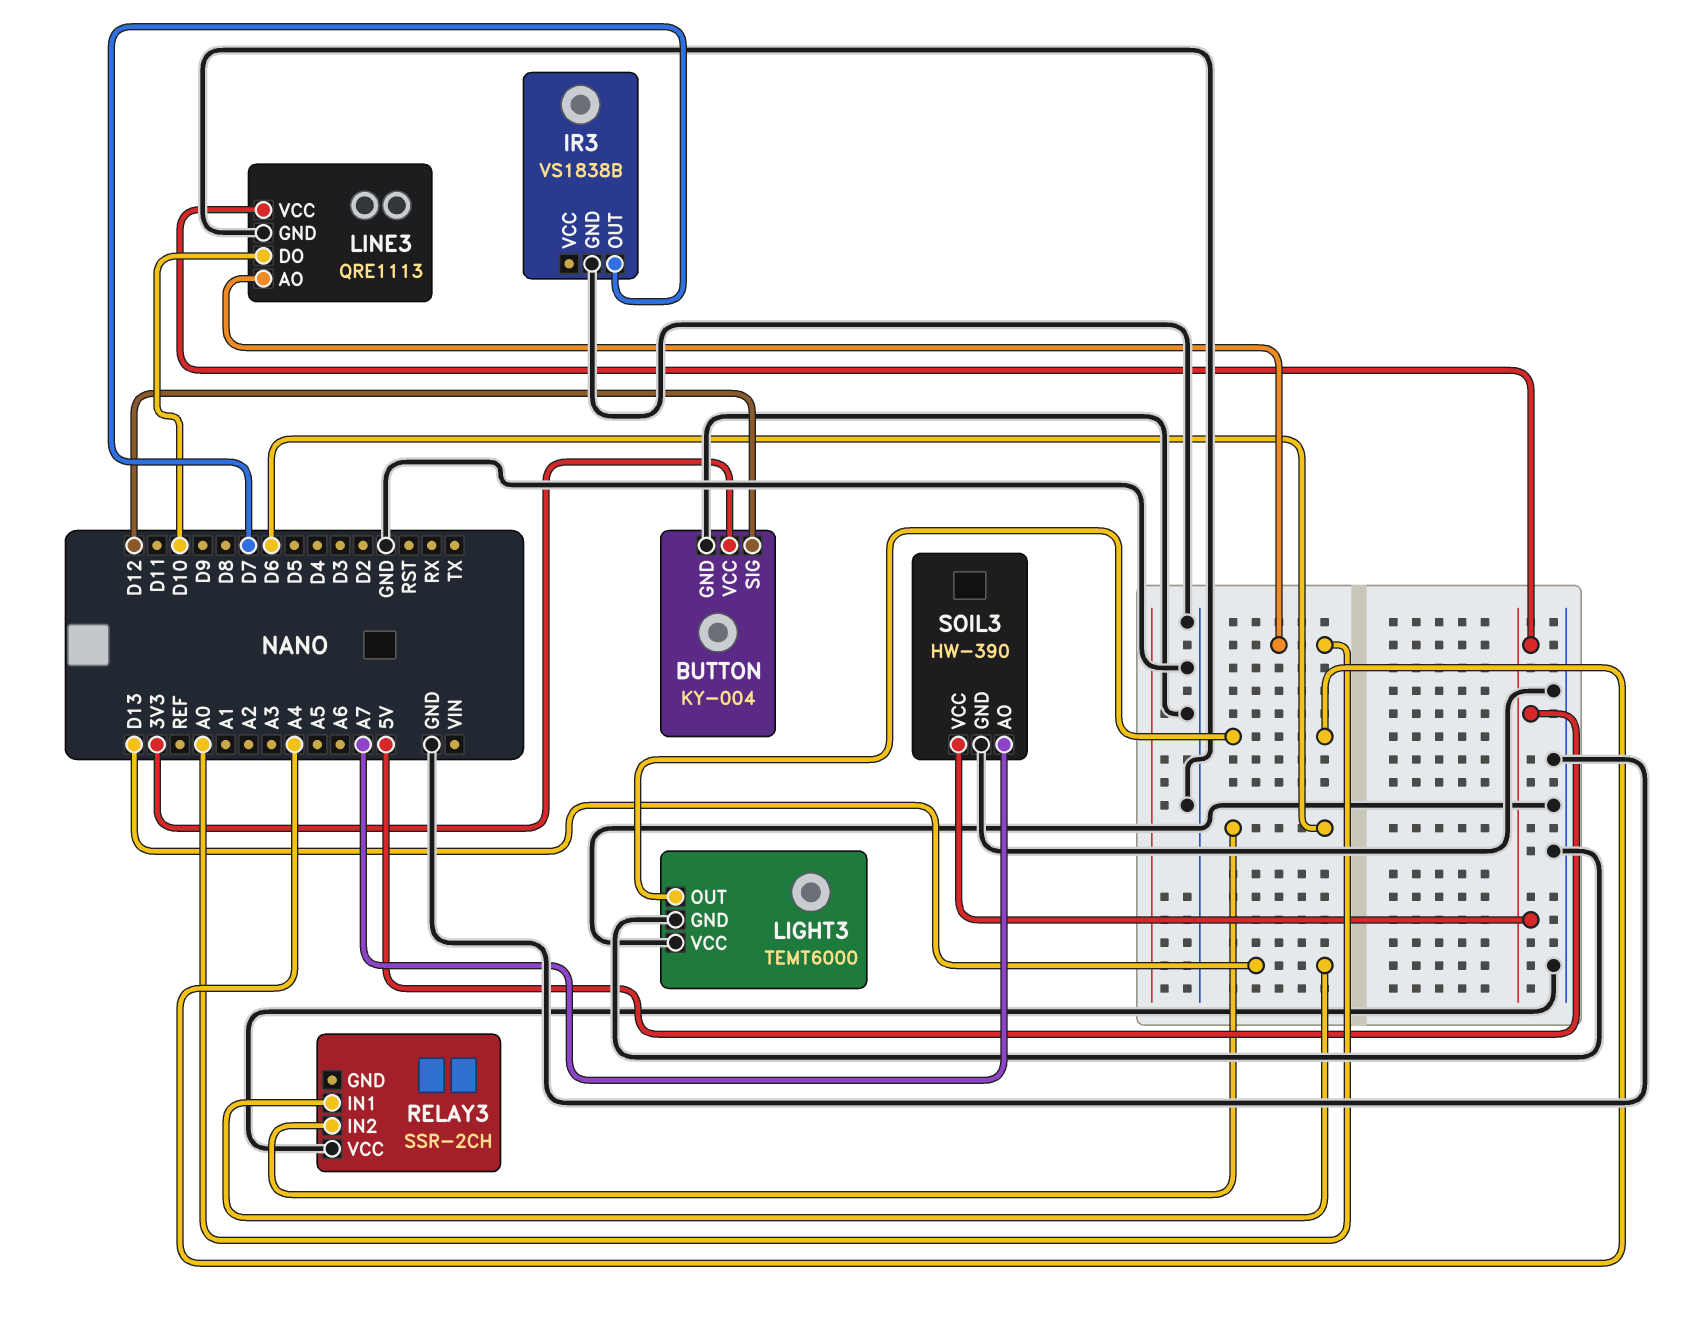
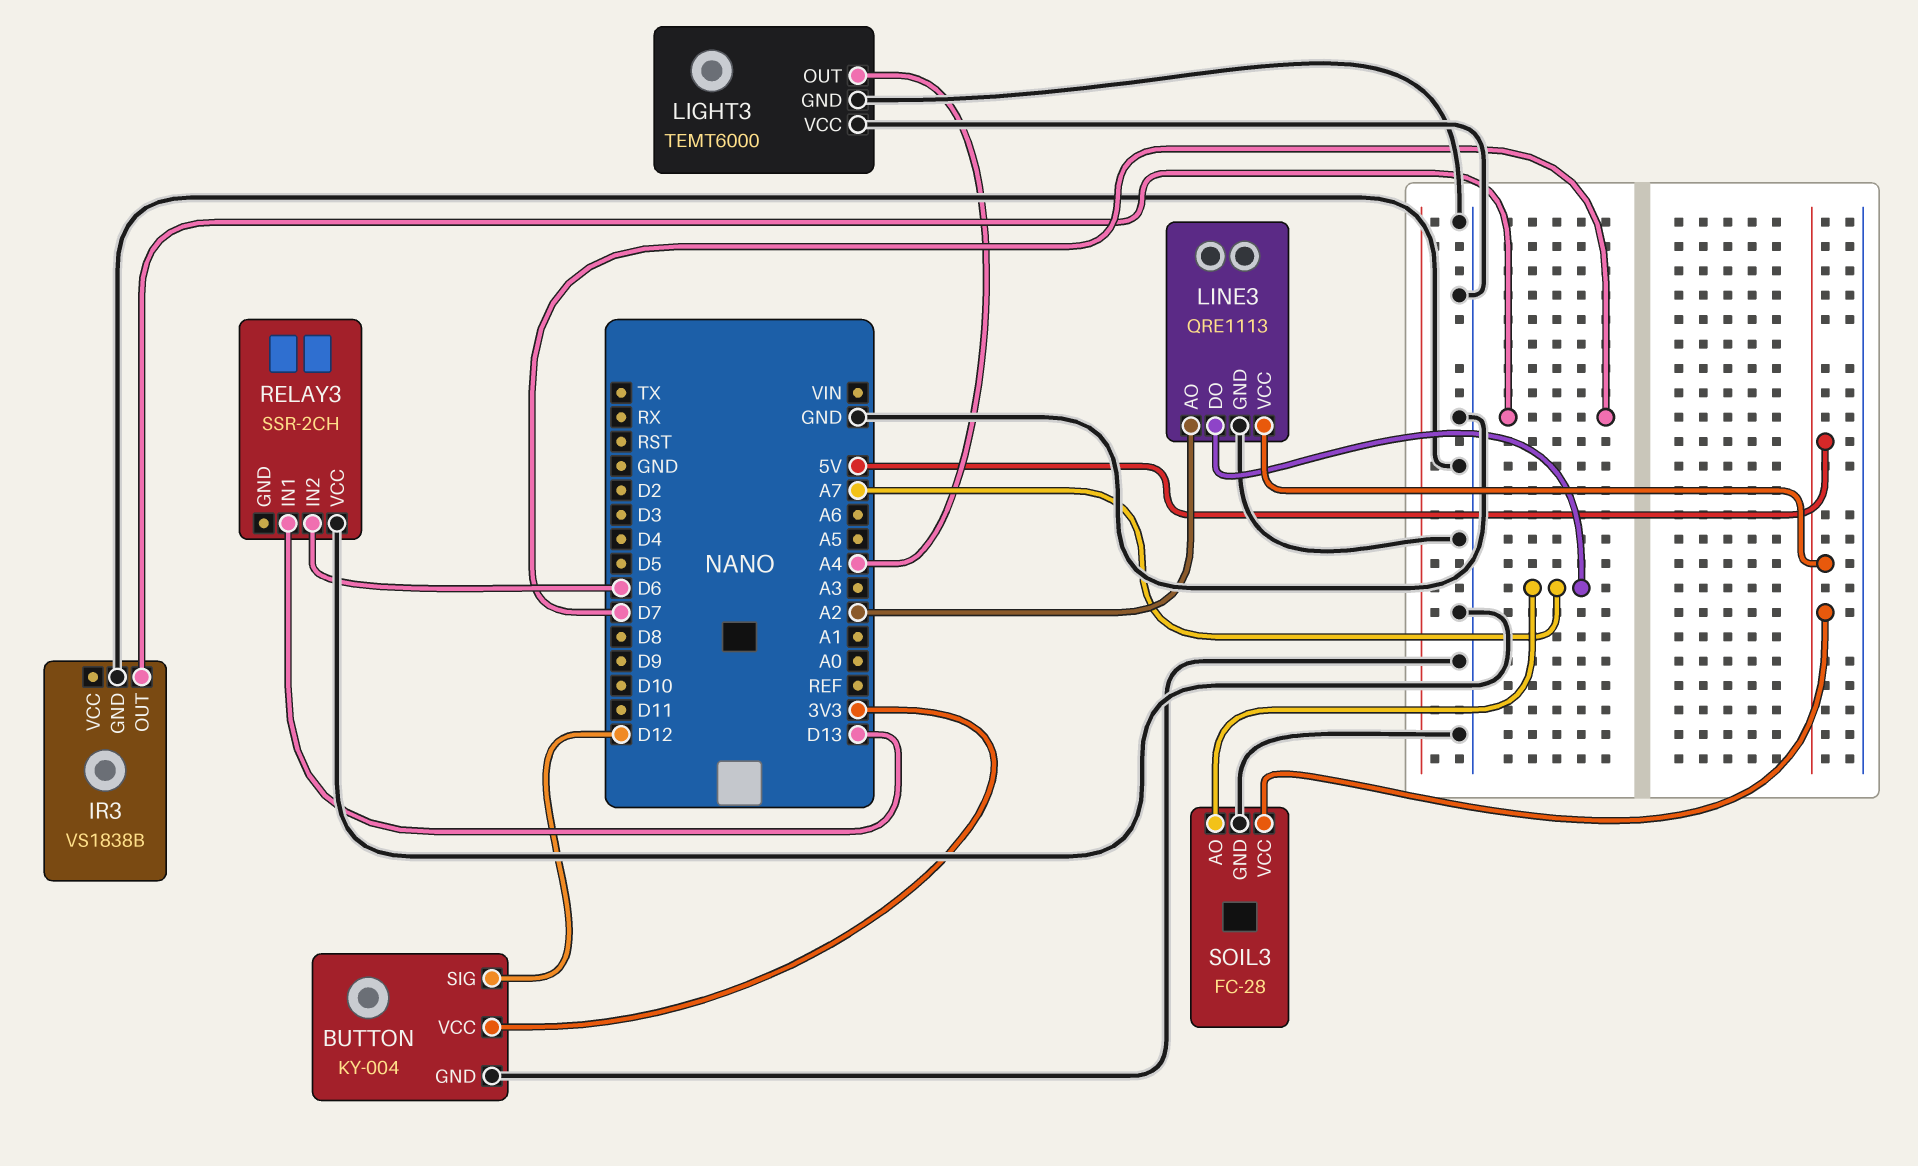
LINE3 pin AO: A0 -> A2
LINE3 pin DO: D10 -> A7
SOIL3: HW-390 -> FC-28

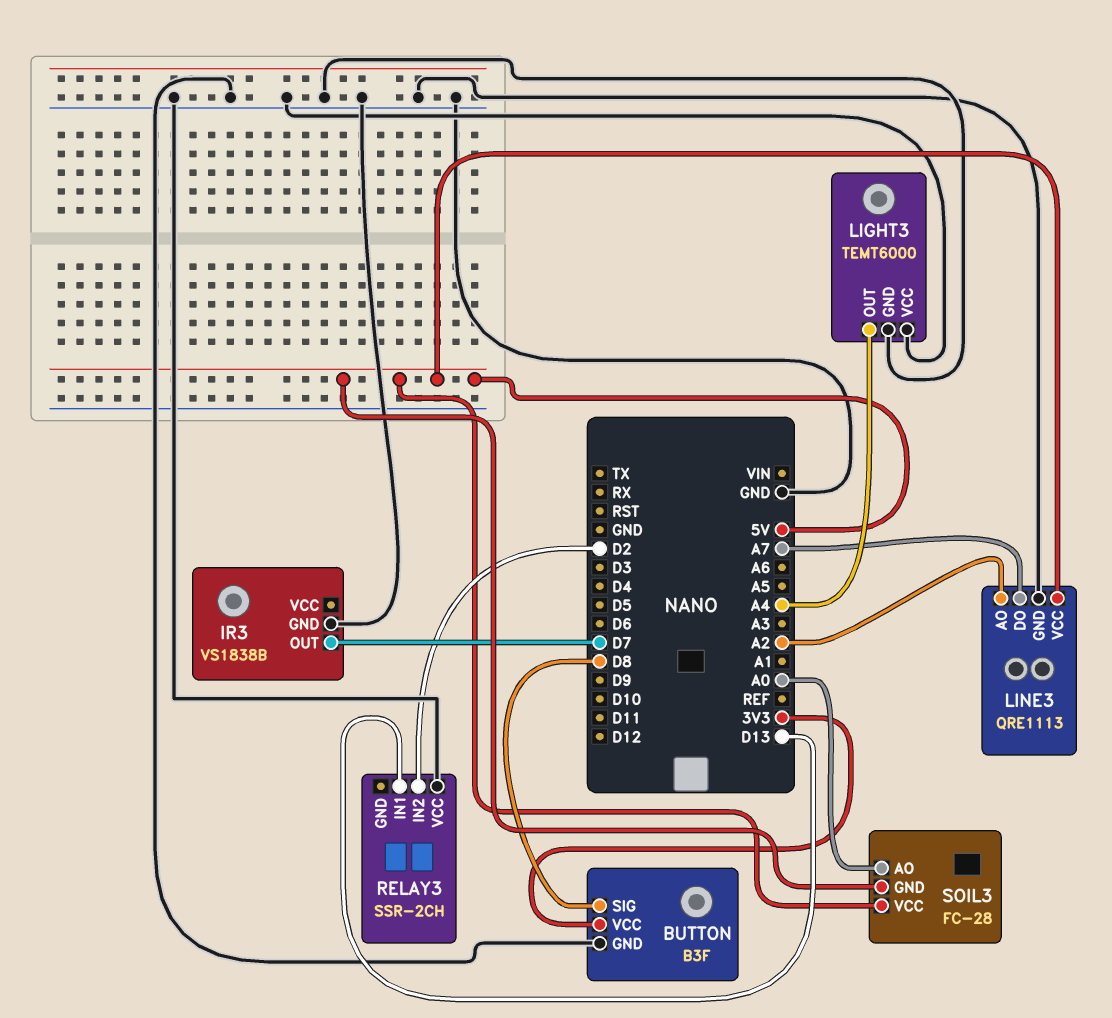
BUTTON: KY-004 -> B3F
BUTTON pin SIG: D12 -> D8
RELAY3 pin IN2: D6 -> D2
SOIL3 pin AO: A7 -> A0
SOIL3 pin GND: GND -> 5V

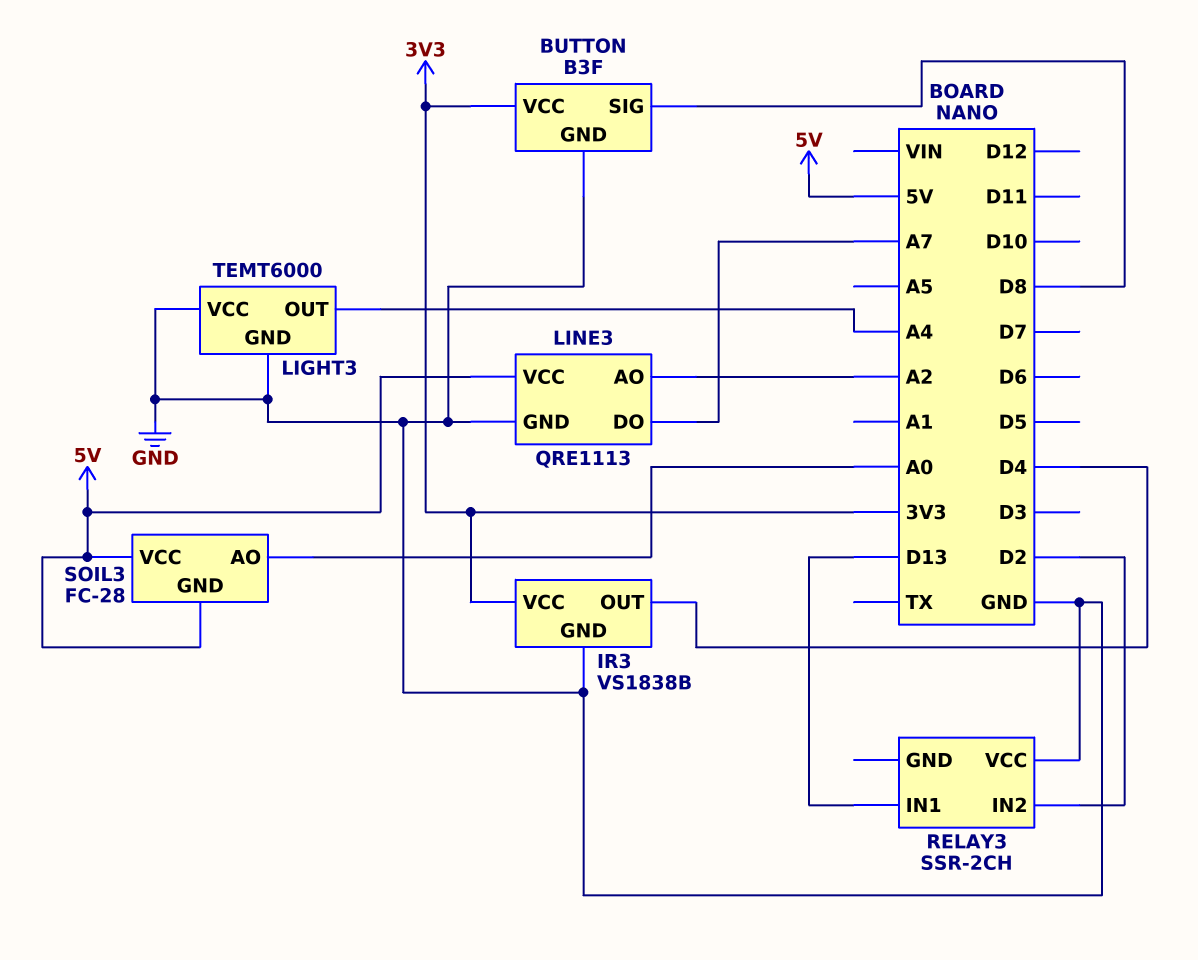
IR3 pin OUT: D7 -> D4
IR3 pin VCC: none -> 3V3

